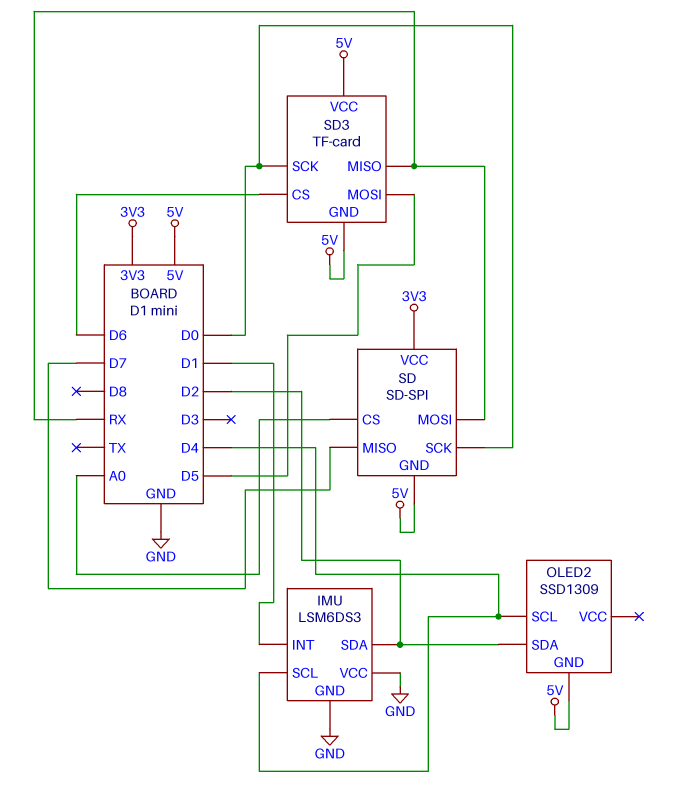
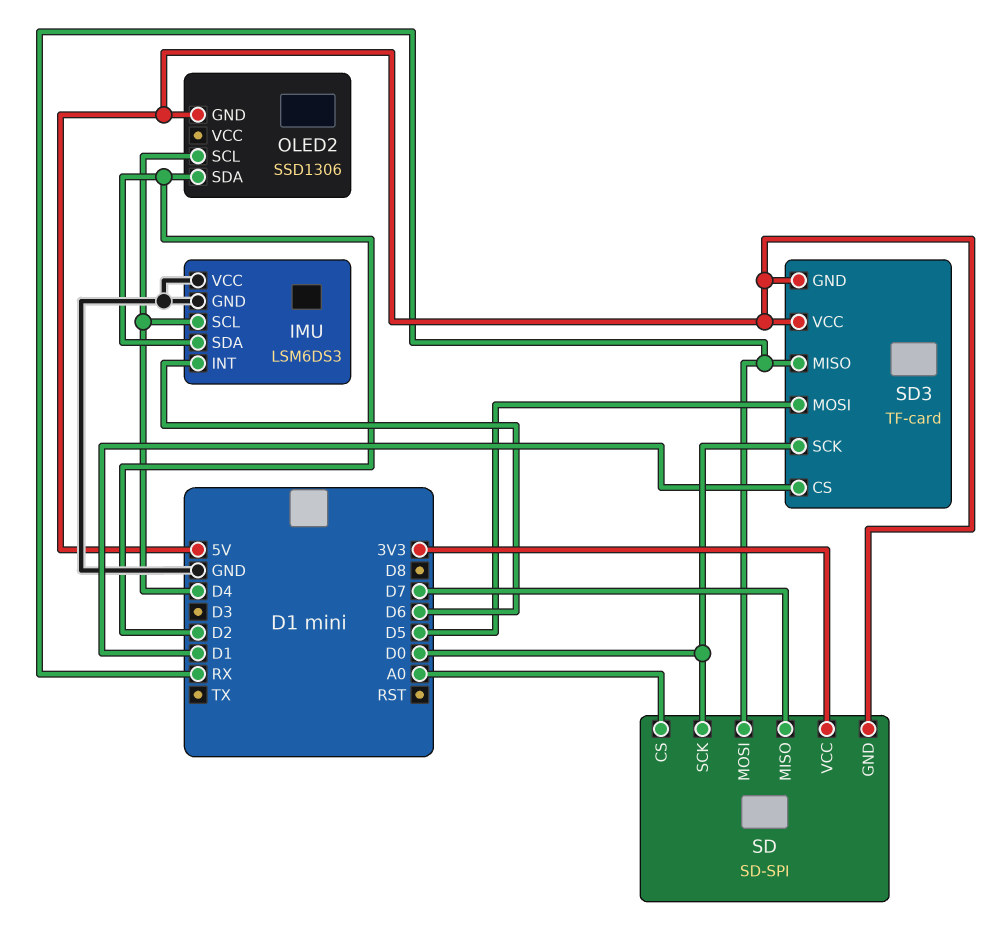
IMU pin INT: D1 -> D6
OLED2: SSD1309 -> SSD1306
SD3 pin CS: D6 -> D1

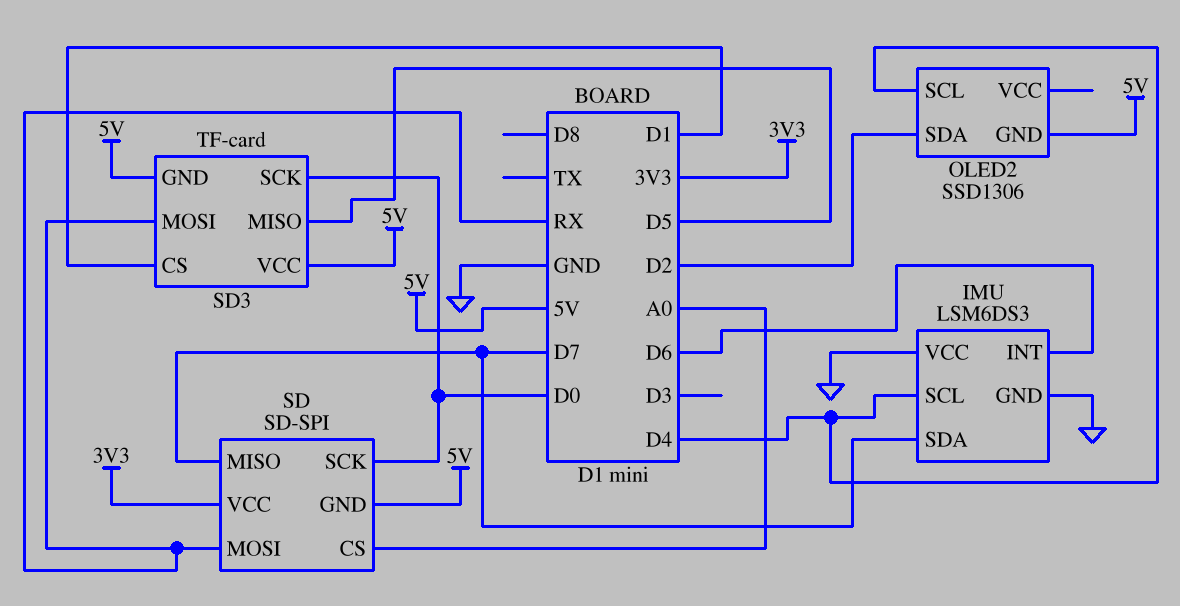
IMU pin SDA: D2 -> D7
SD3 pin MISO: RX -> D5
SD3 pin MOSI: D5 -> RX

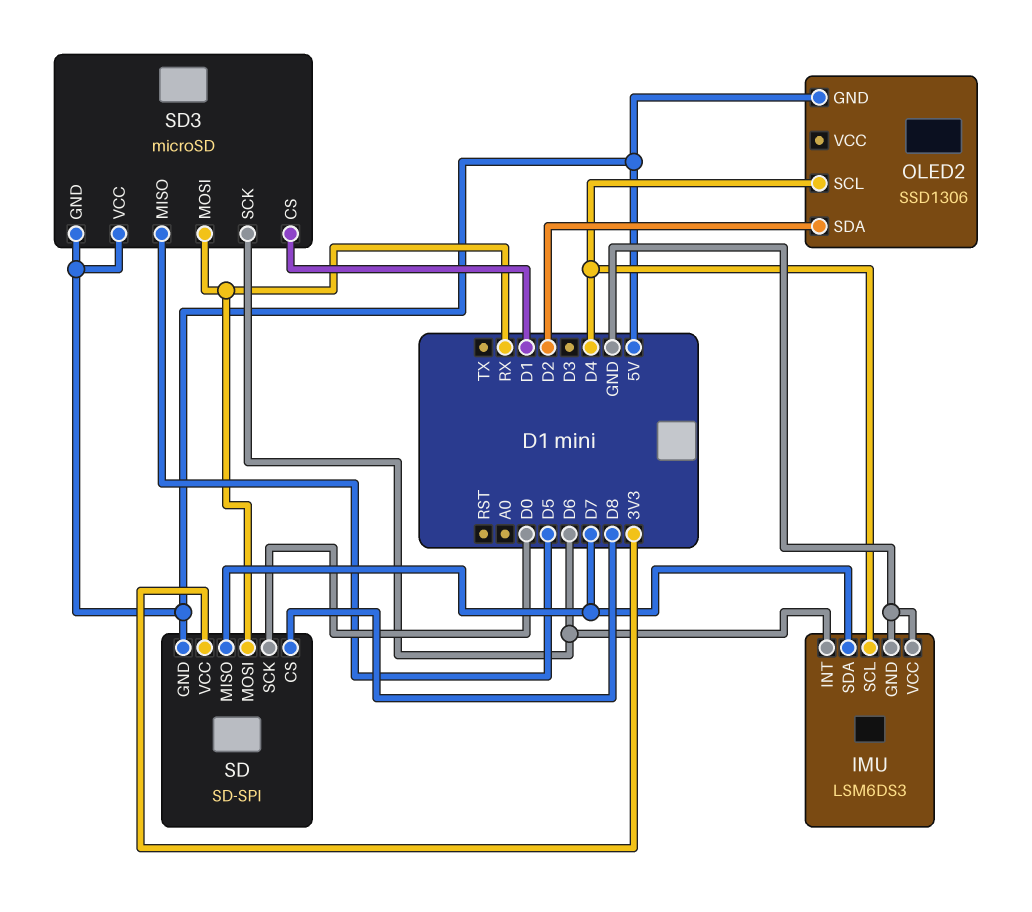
SD pin CS: A0 -> D8
SD3: TF-card -> microSD
SD3 pin SCK: D0 -> D6

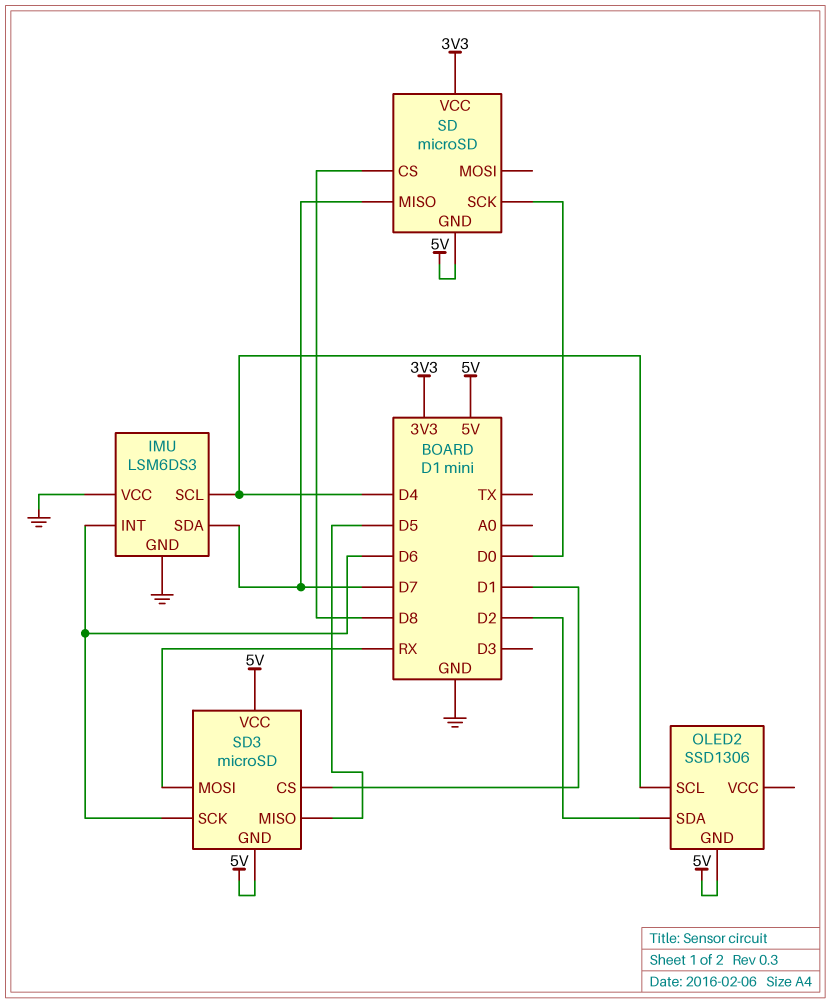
SD: SD-SPI -> microSD
SD pin MOSI: RX -> none

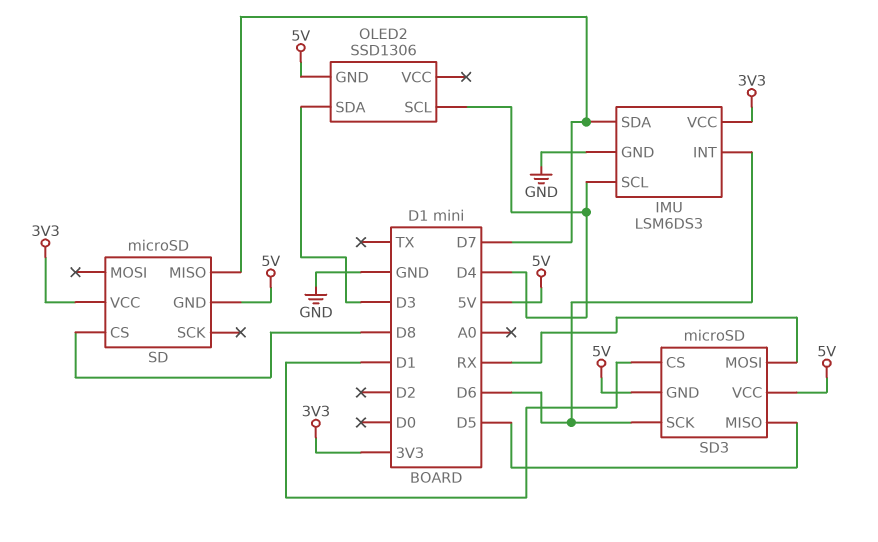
IMU pin VCC: GND -> 3V3
OLED2 pin SDA: D2 -> D3
SD pin SCK: D0 -> none

